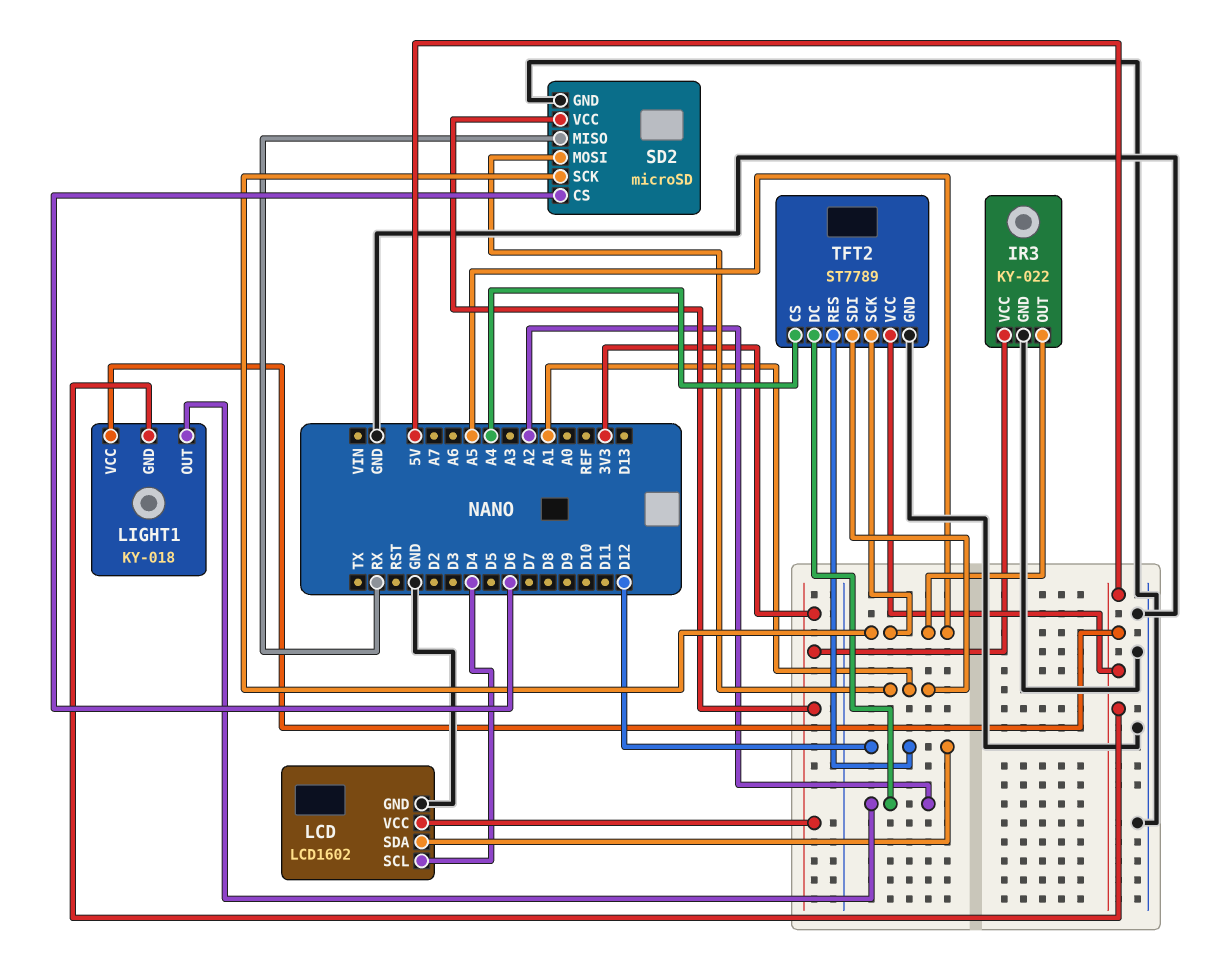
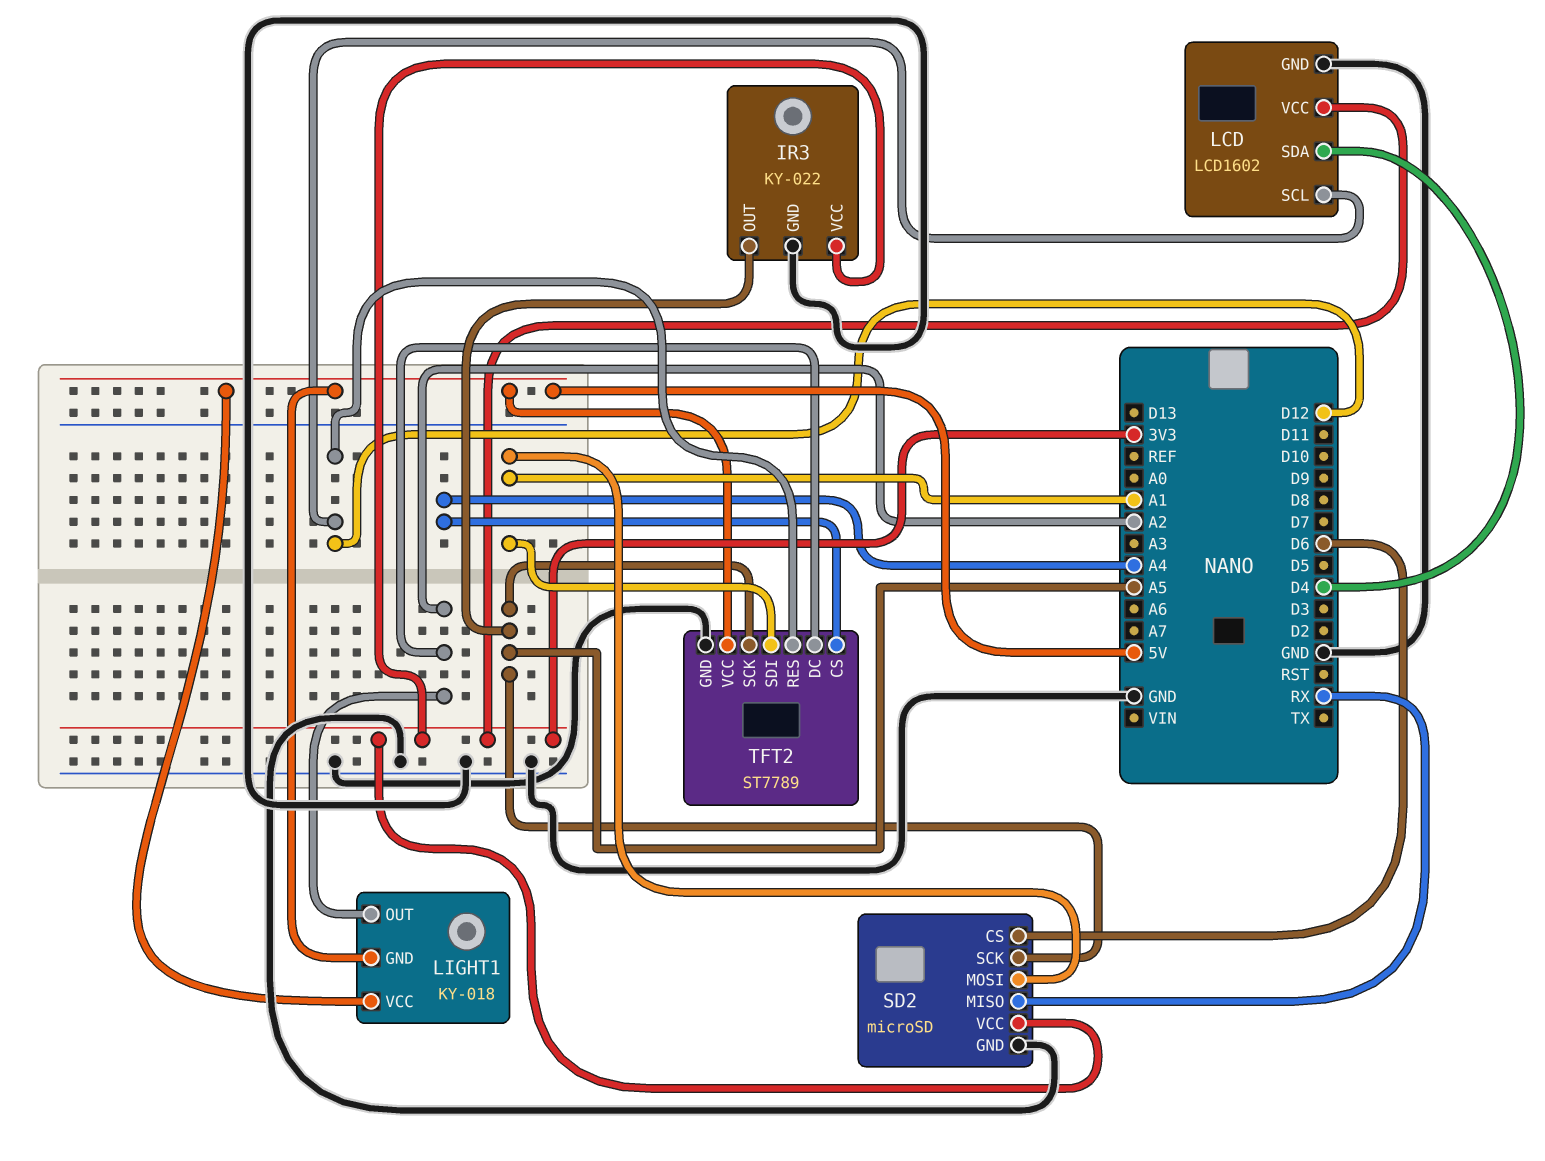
LCD pin SCL: D4 -> D12
LCD pin SDA: D12 -> D4

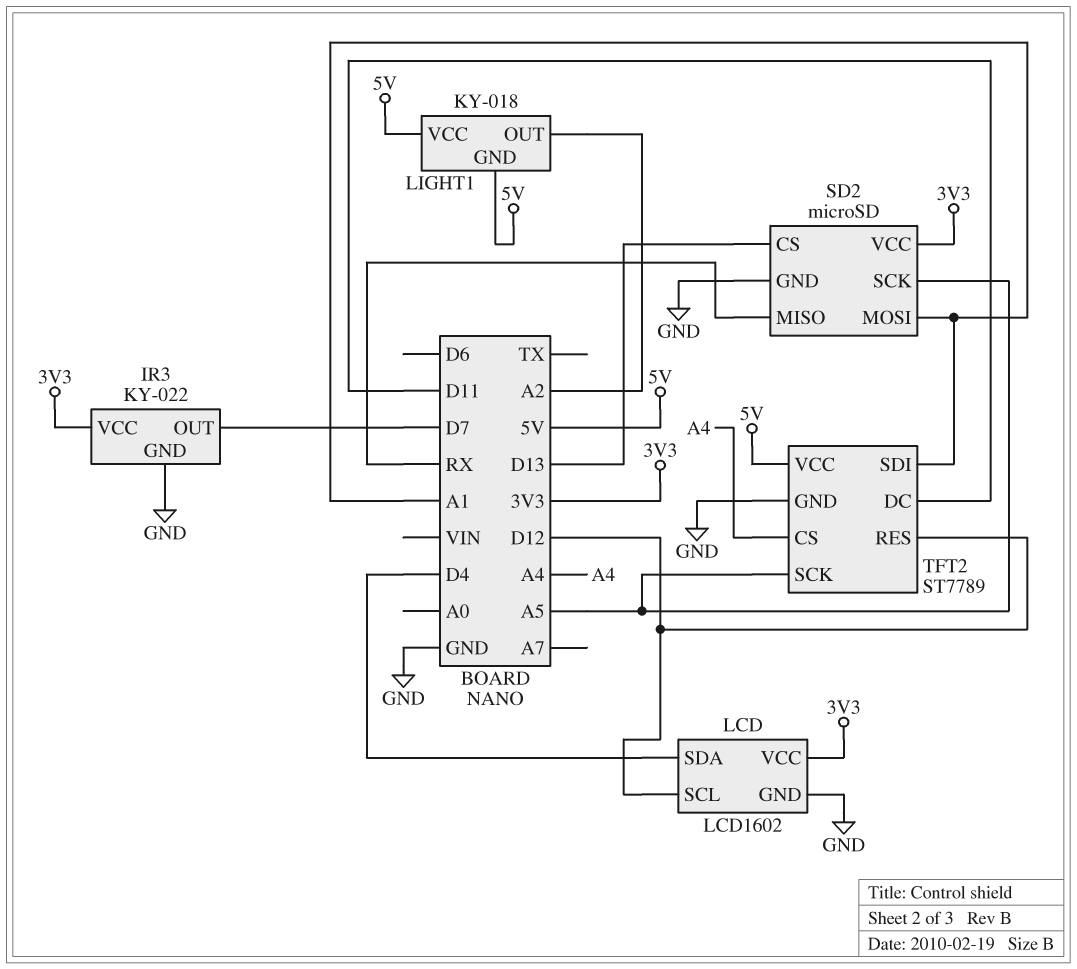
IR3 pin OUT: A5 -> D7
SD2 pin CS: D6 -> D13
TFT2 pin DC: A2 -> D11

